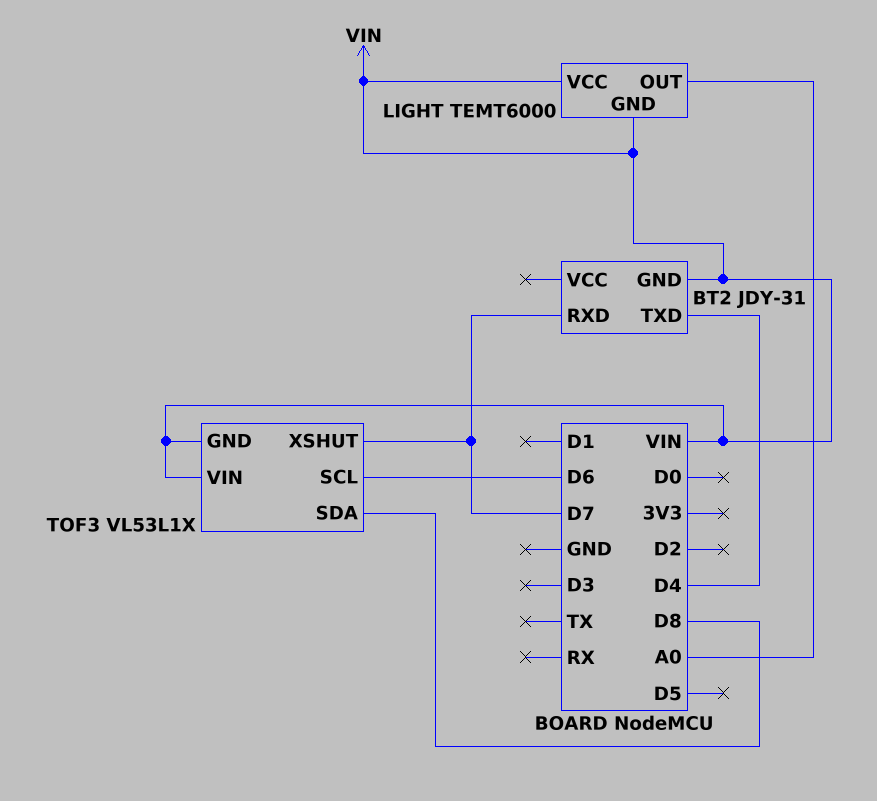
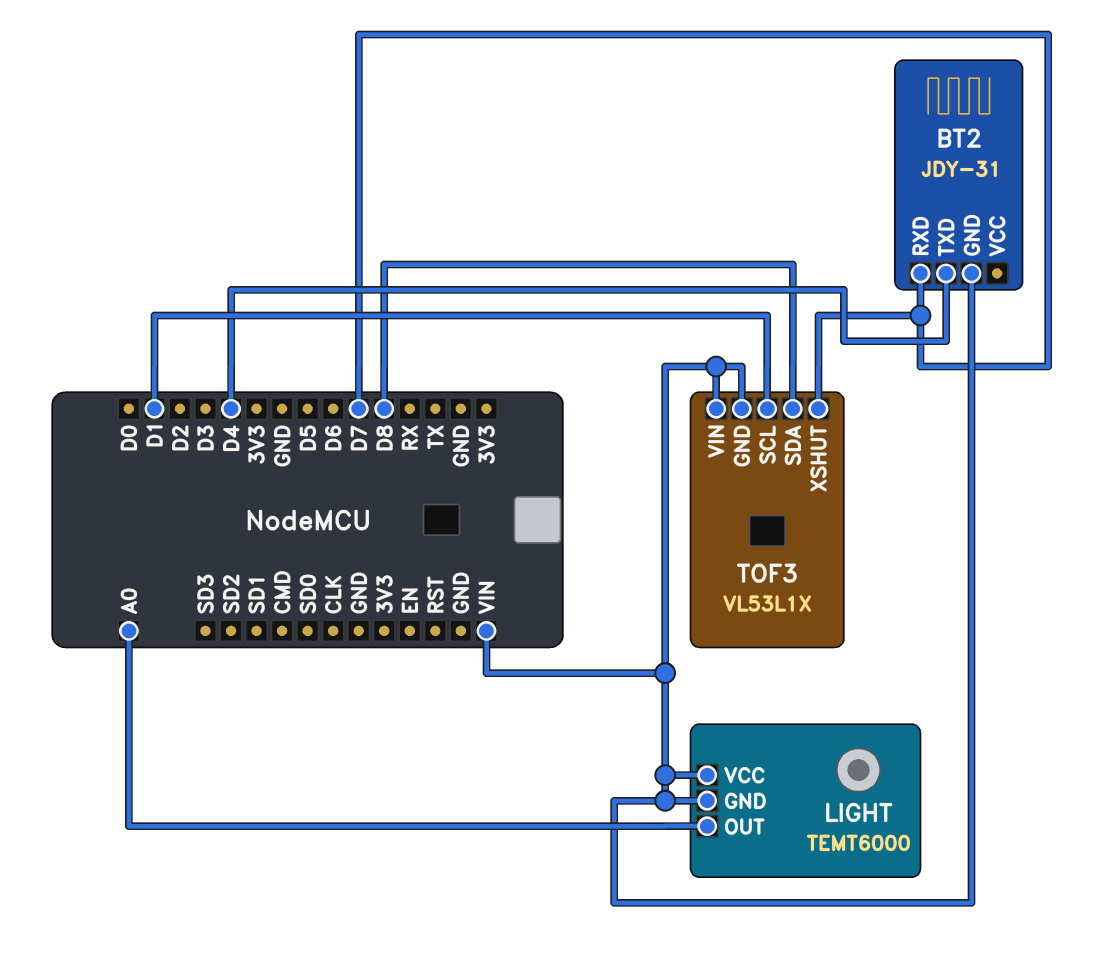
TOF3 pin SCL: D6 -> D1

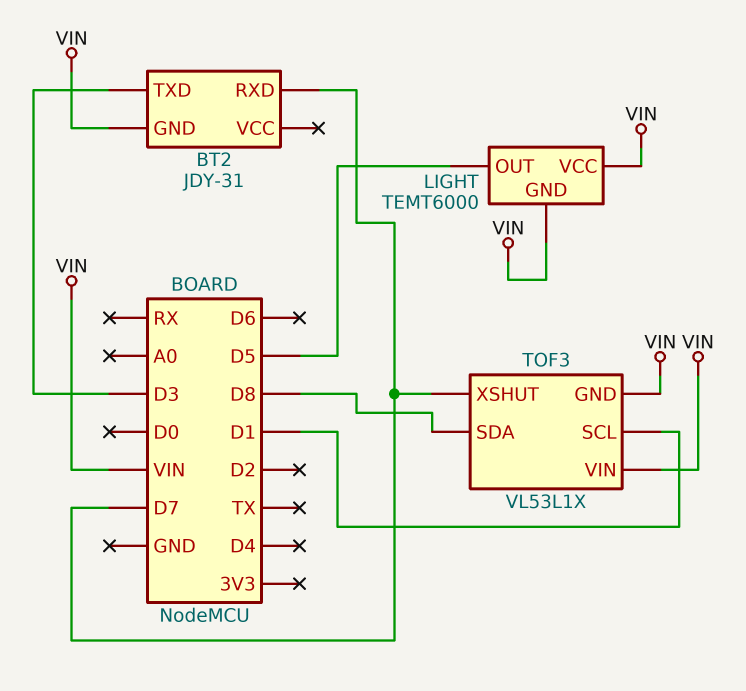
BT2 pin TXD: D4 -> D3
LIGHT pin OUT: A0 -> D5

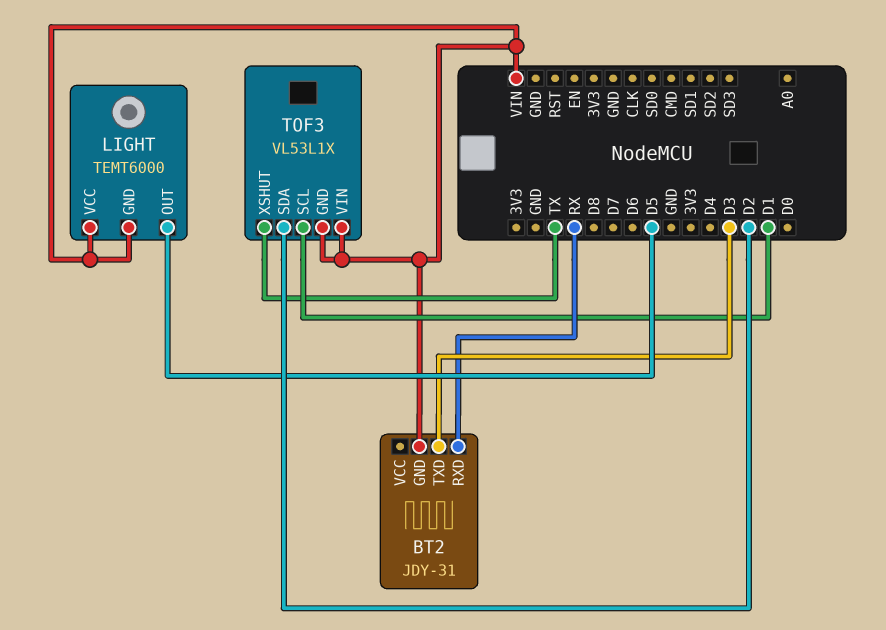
BT2 pin RXD: D7 -> RX
TOF3 pin SDA: D8 -> D2
TOF3 pin XSHUT: D7 -> TX

